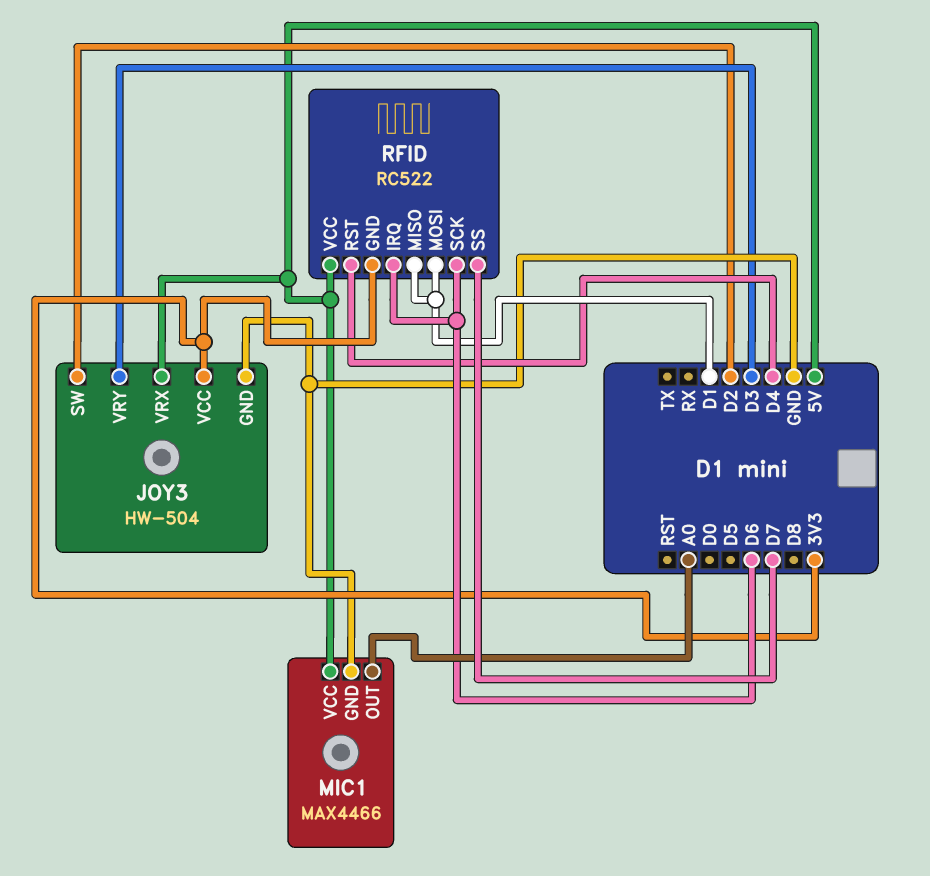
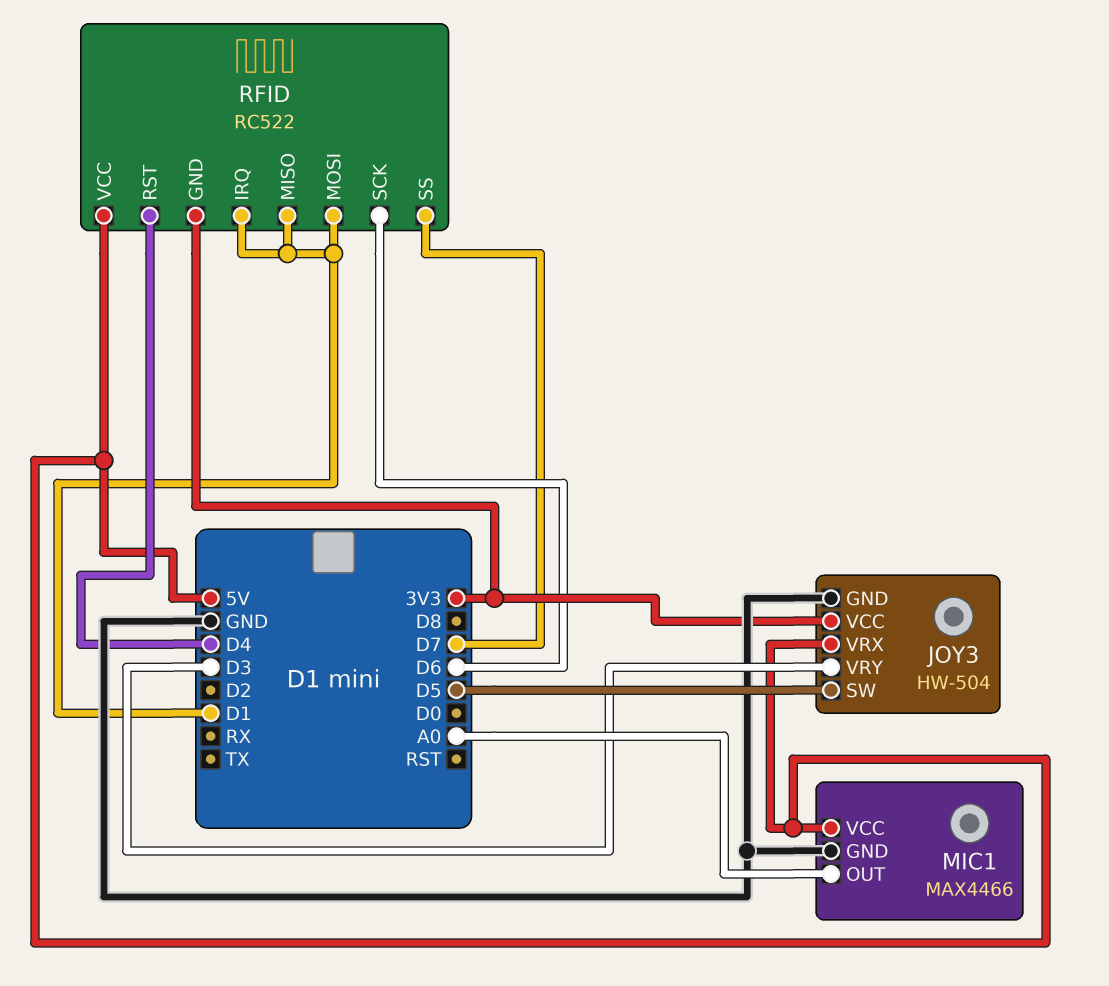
JOY3 pin SW: D2 -> D5
RFID pin IRQ: D6 -> D1

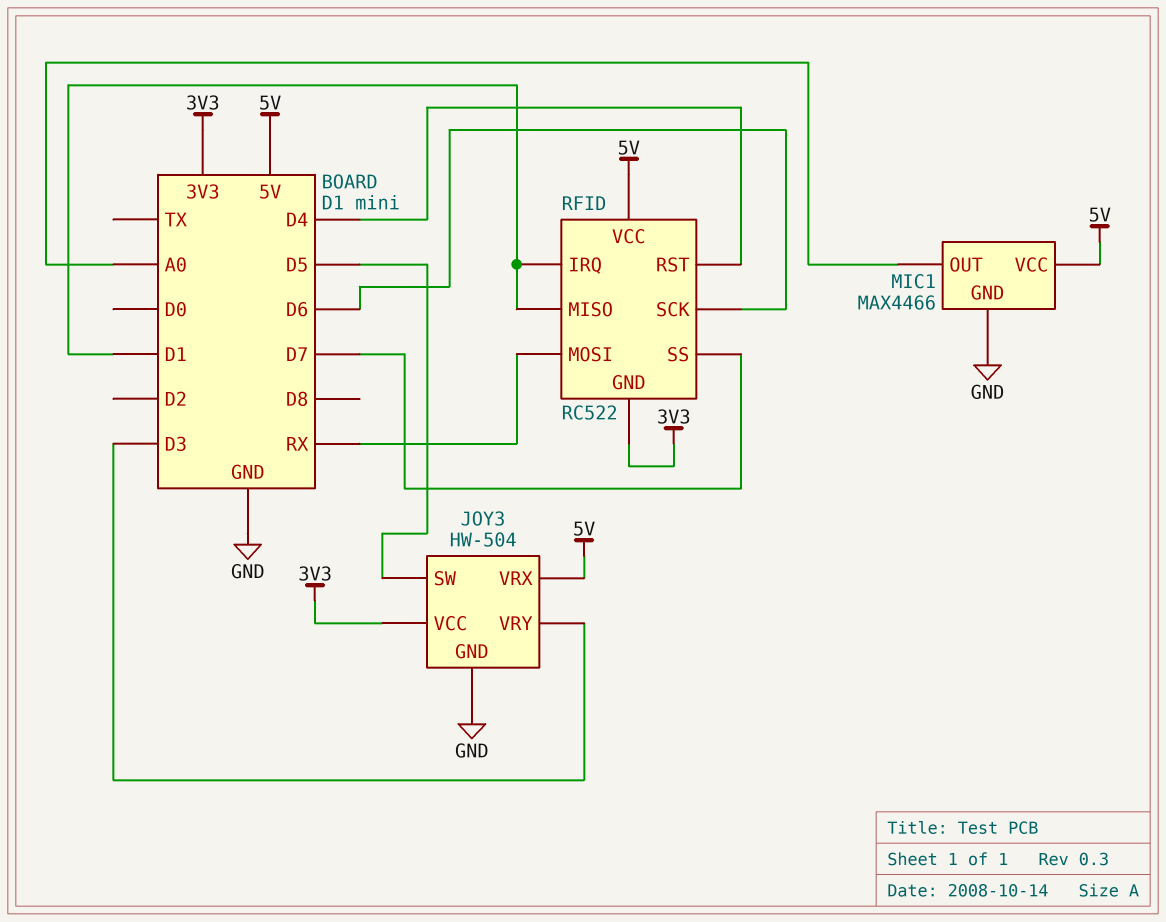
RFID pin MOSI: D1 -> RX

